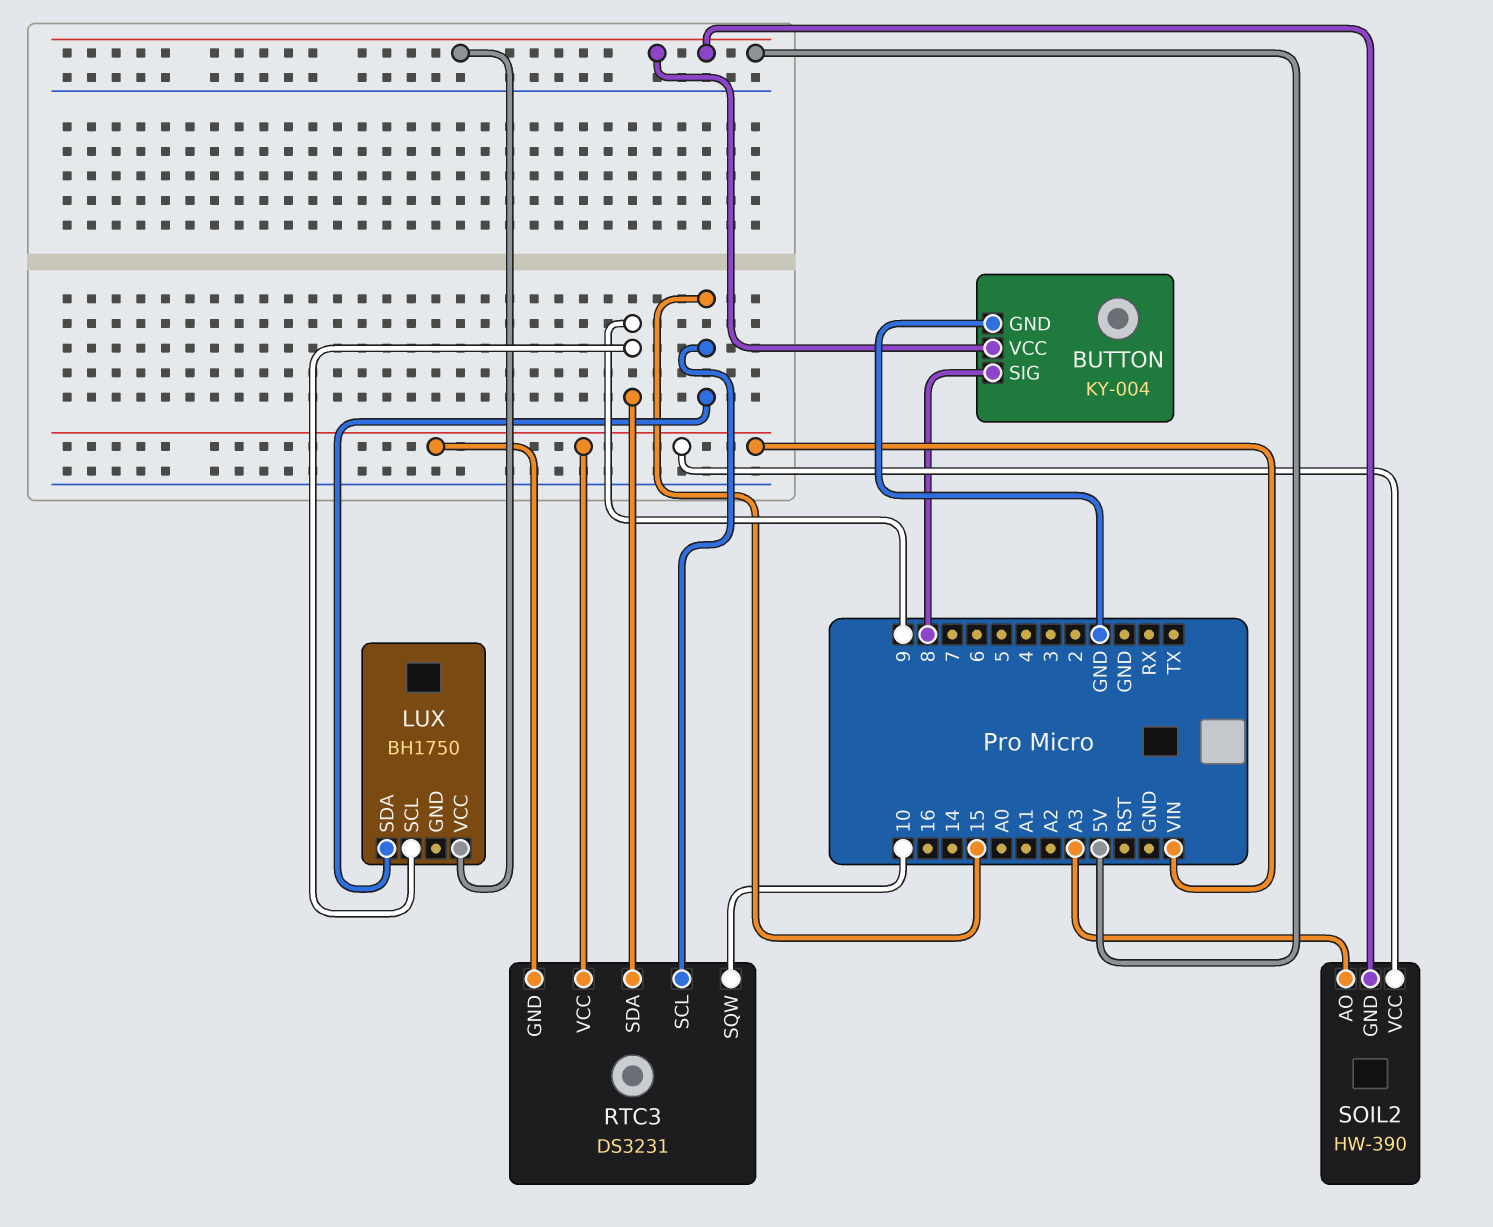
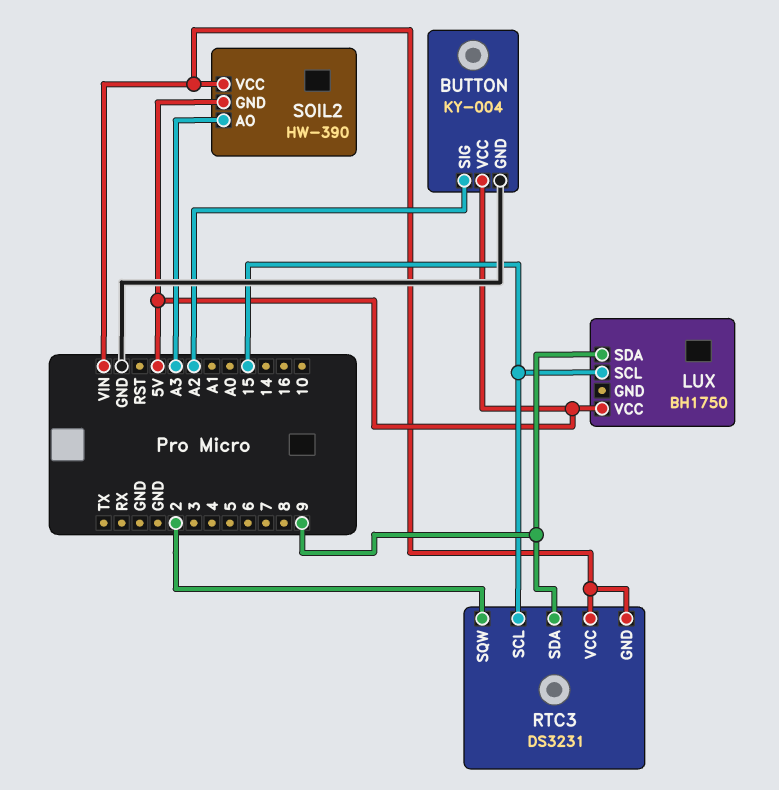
BUTTON pin SIG: 8 -> A2
LUX pin SCL: 9 -> 15
LUX pin SDA: 15 -> 9
RTC3 pin SQW: 10 -> 2

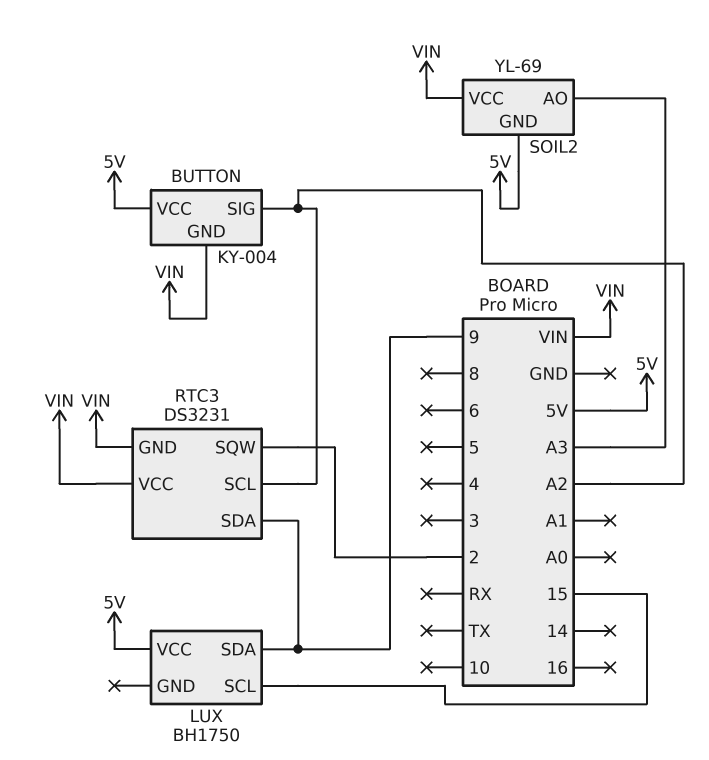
BUTTON pin GND: GND -> VIN
RTC3 pin SCL: 15 -> A2
SOIL2: HW-390 -> YL-69

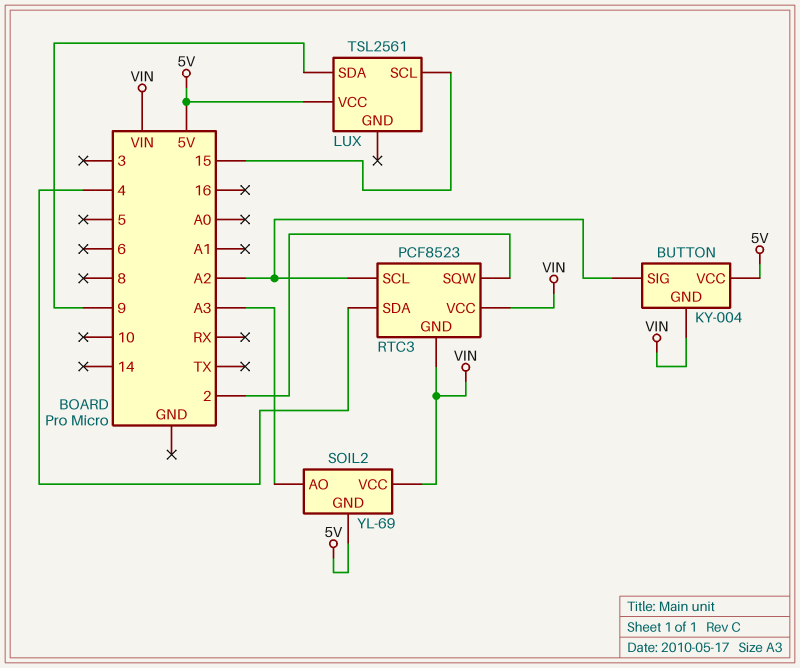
LUX: BH1750 -> TSL2561
RTC3: DS3231 -> PCF8523
RTC3 pin SDA: 9 -> 4

